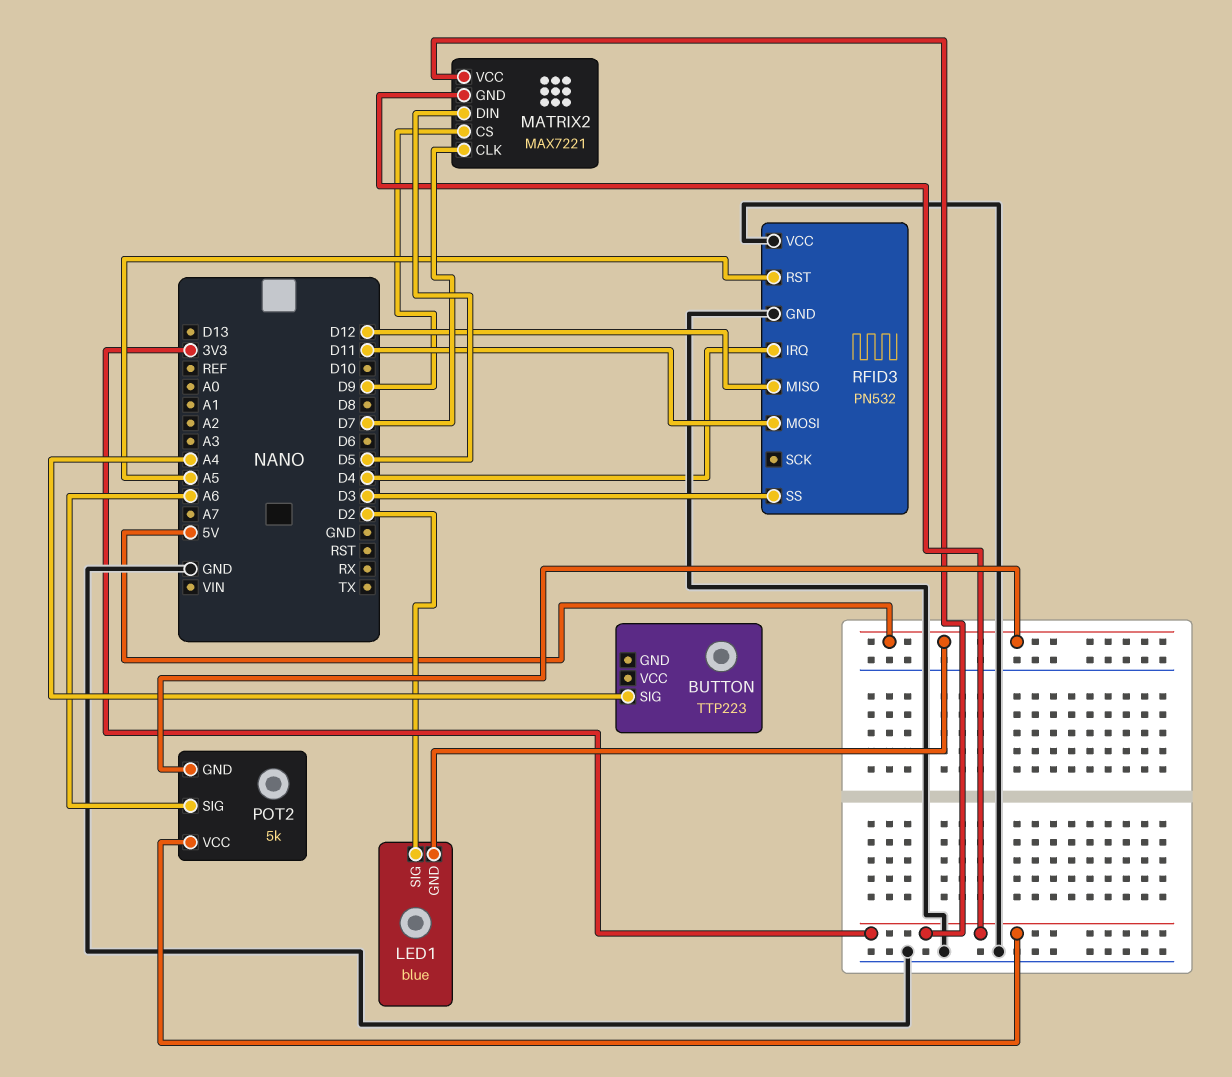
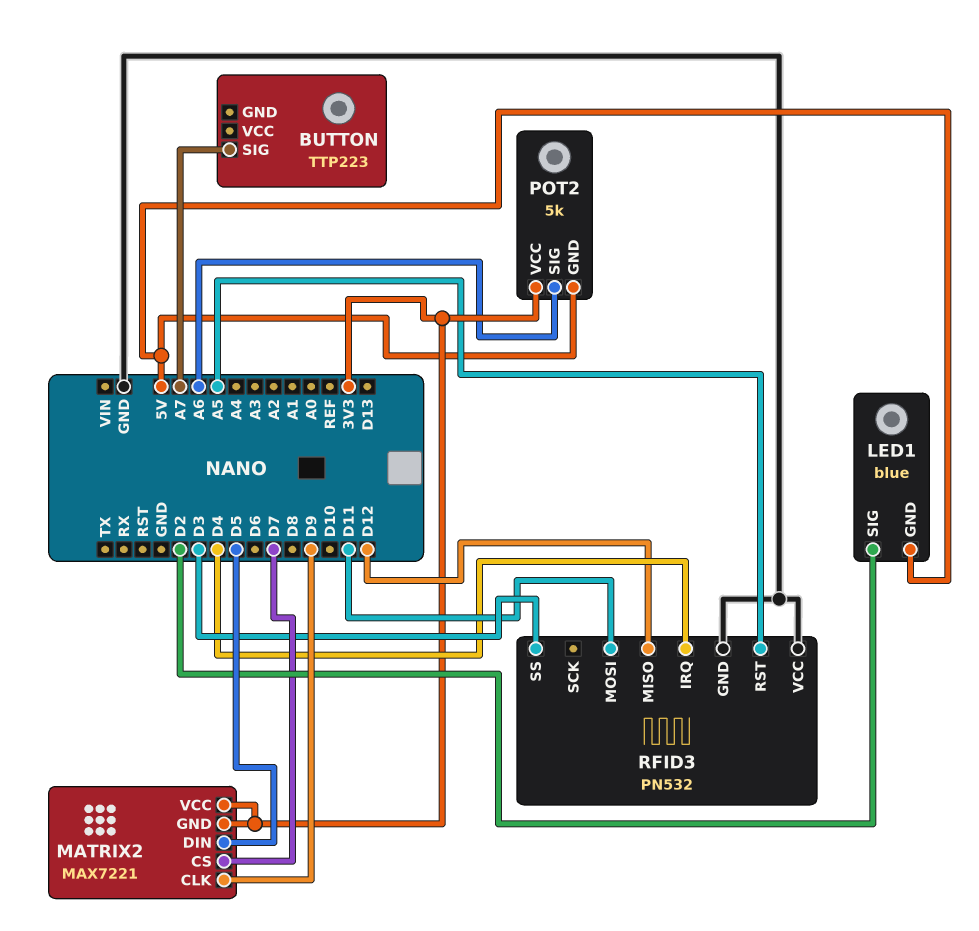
BUTTON pin SIG: A4 -> A7
MATRIX2 pin CLK: D7 -> D9
MATRIX2 pin CS: D9 -> D7

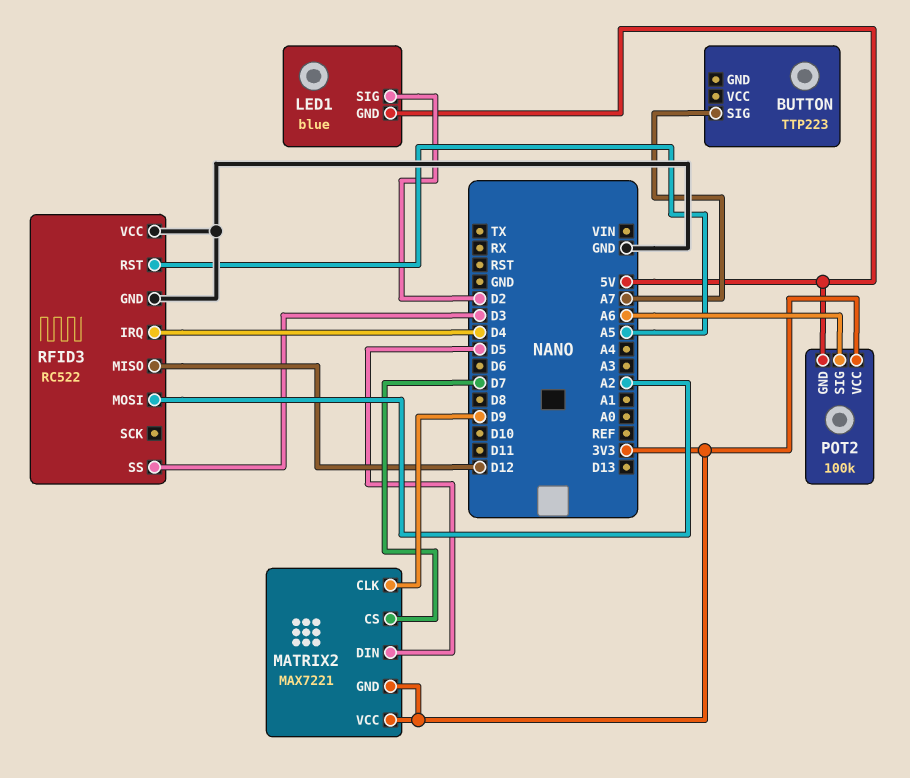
POT2: 5k -> 100k
RFID3: PN532 -> RC522
RFID3 pin MOSI: D11 -> A2

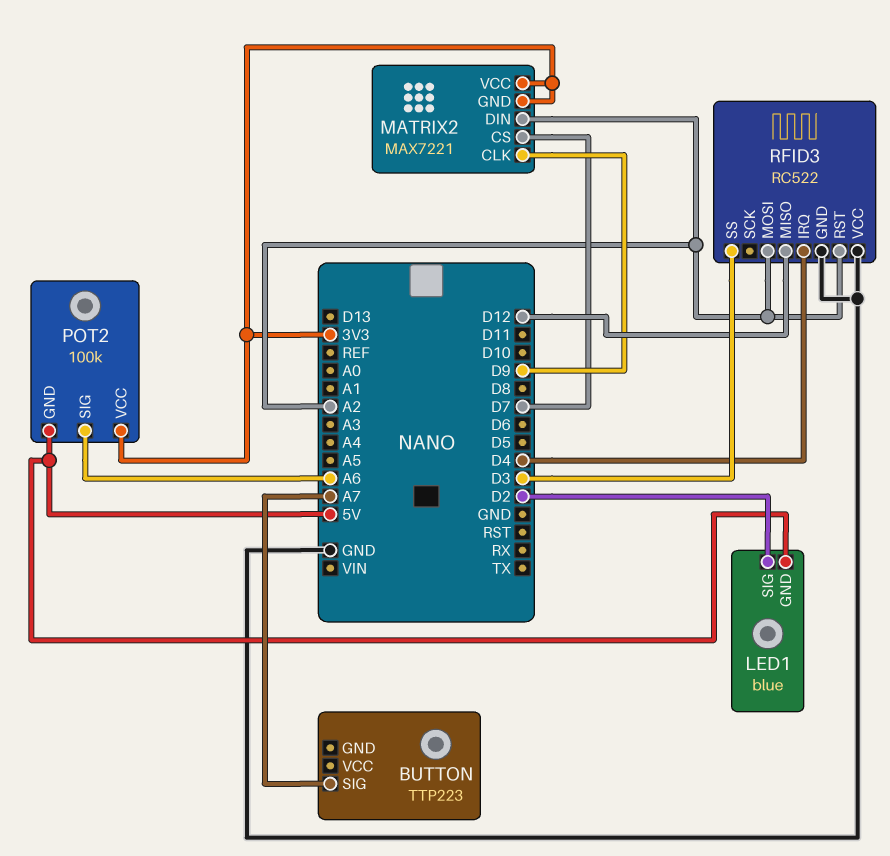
MATRIX2 pin DIN: D5 -> A2
RFID3 pin RST: A5 -> A2

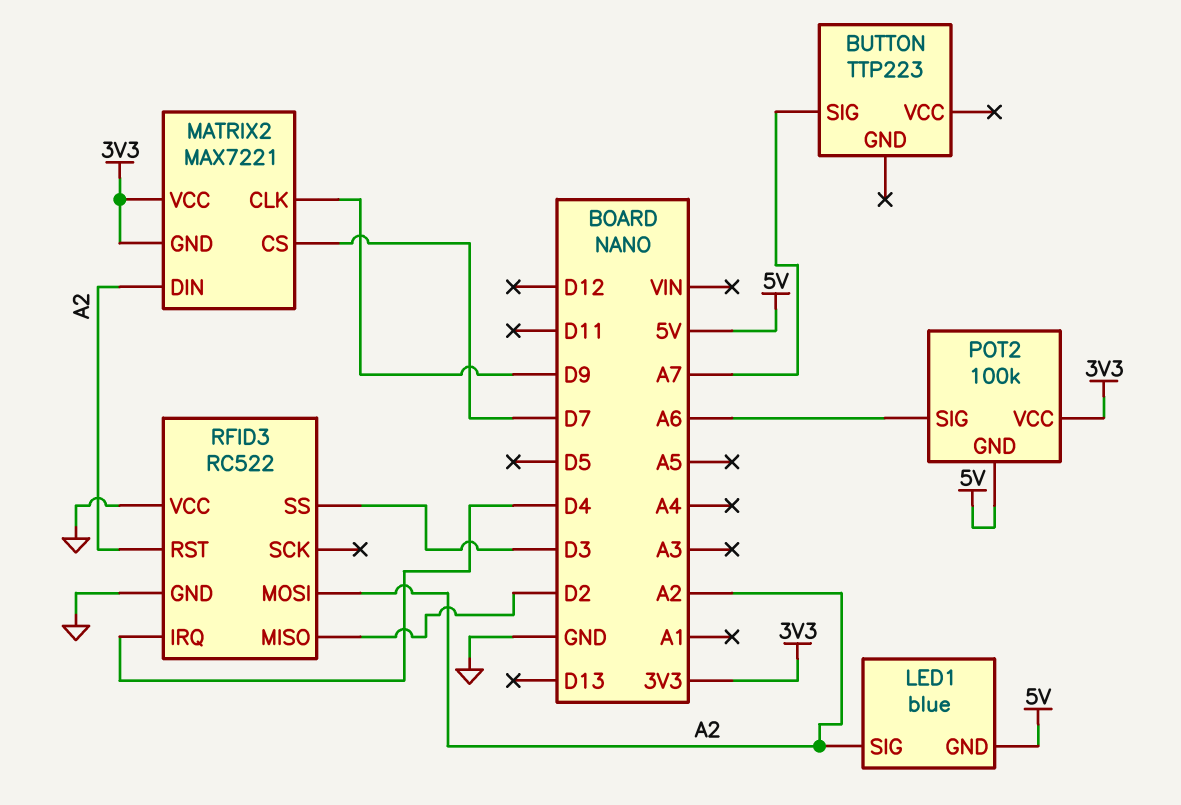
LED1 pin SIG: D2 -> A2
RFID3 pin MISO: D12 -> D2

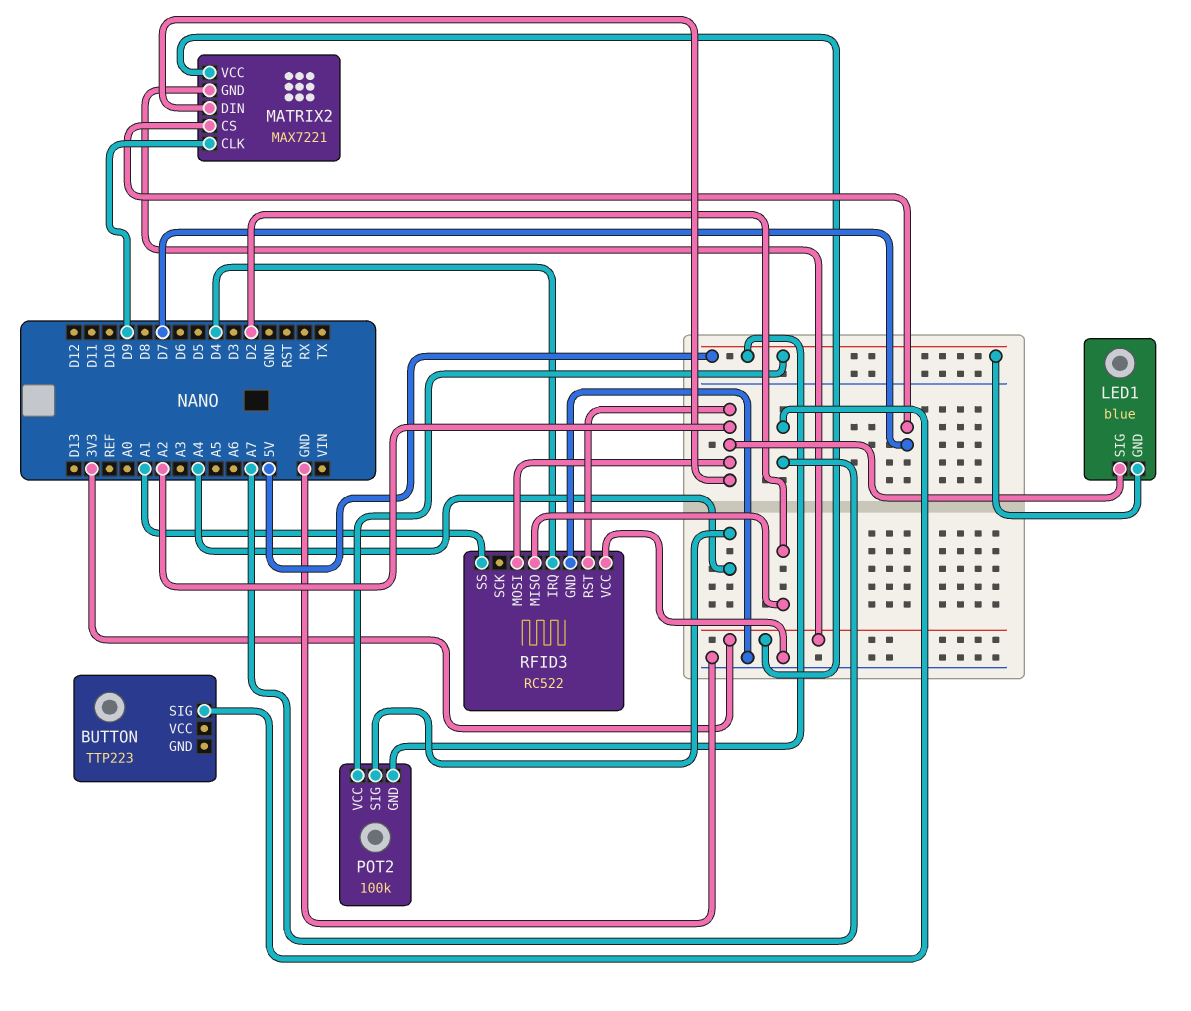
POT2 pin SIG: A6 -> A4
POT2 pin VCC: 3V3 -> 5V
RFID3 pin SS: D3 -> A1

